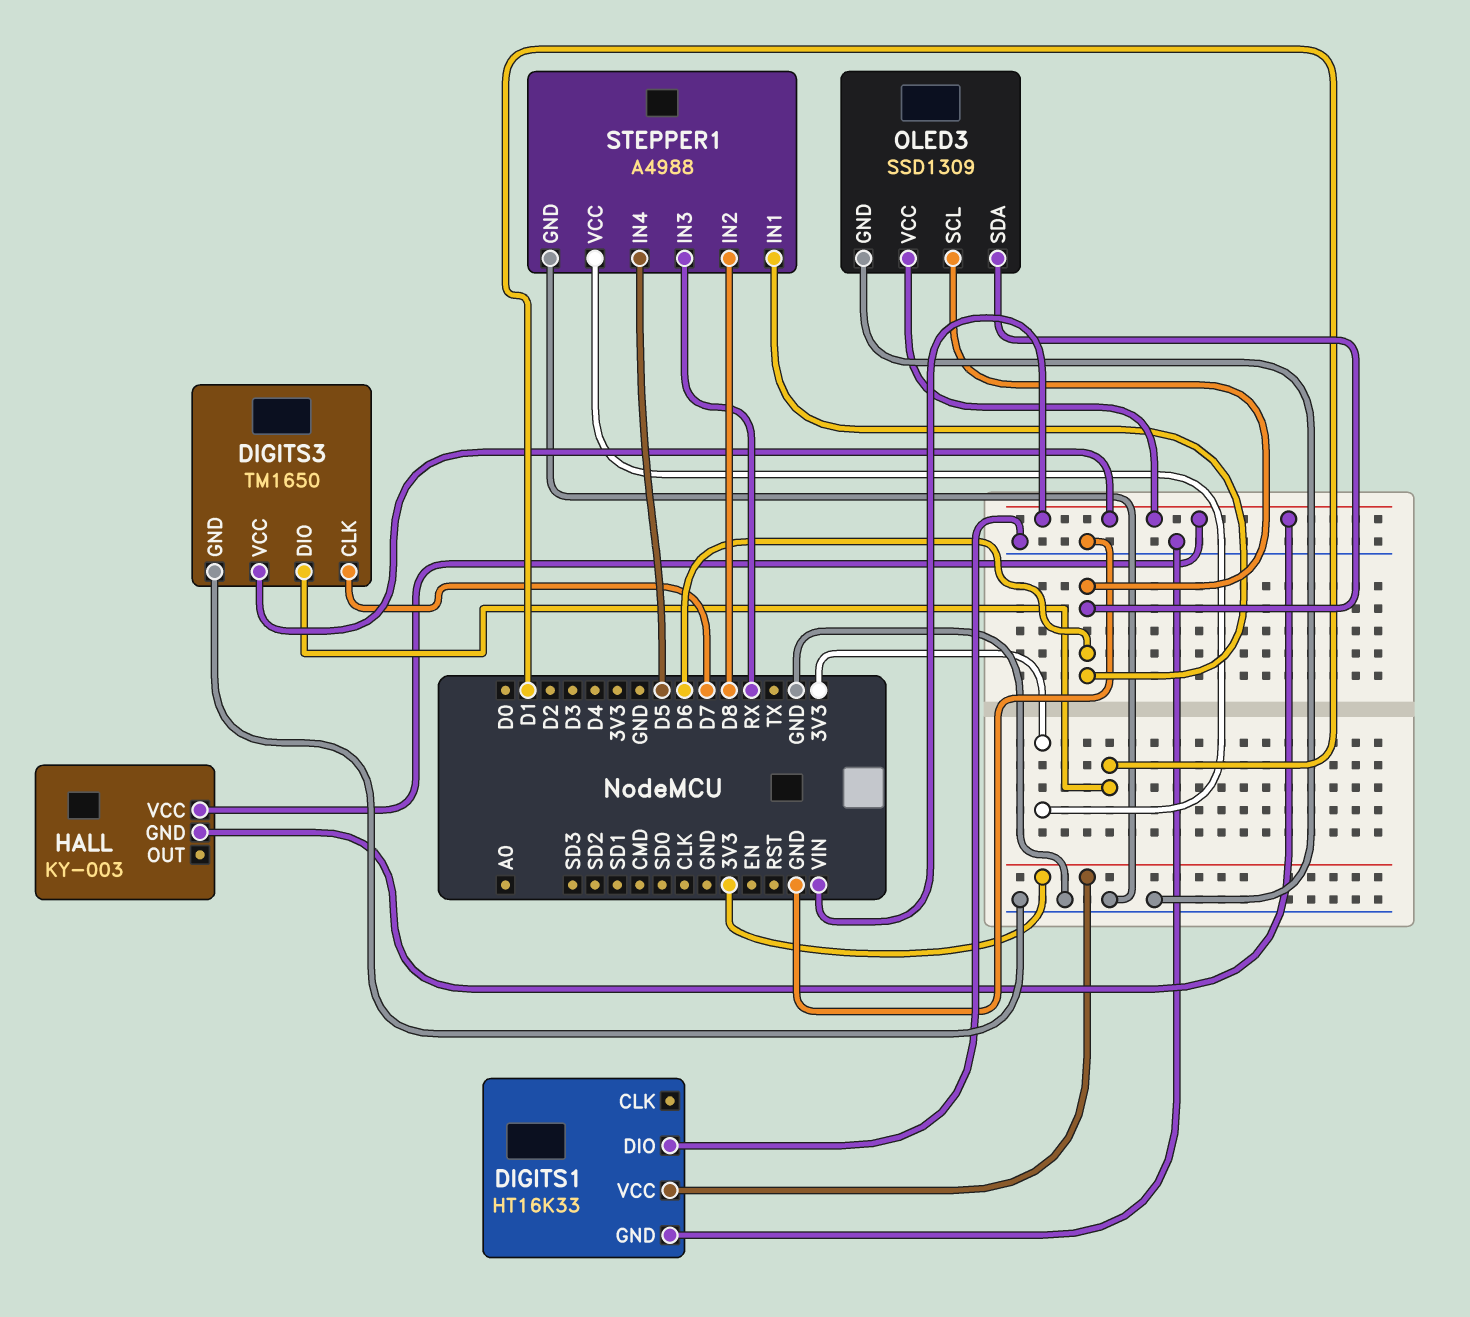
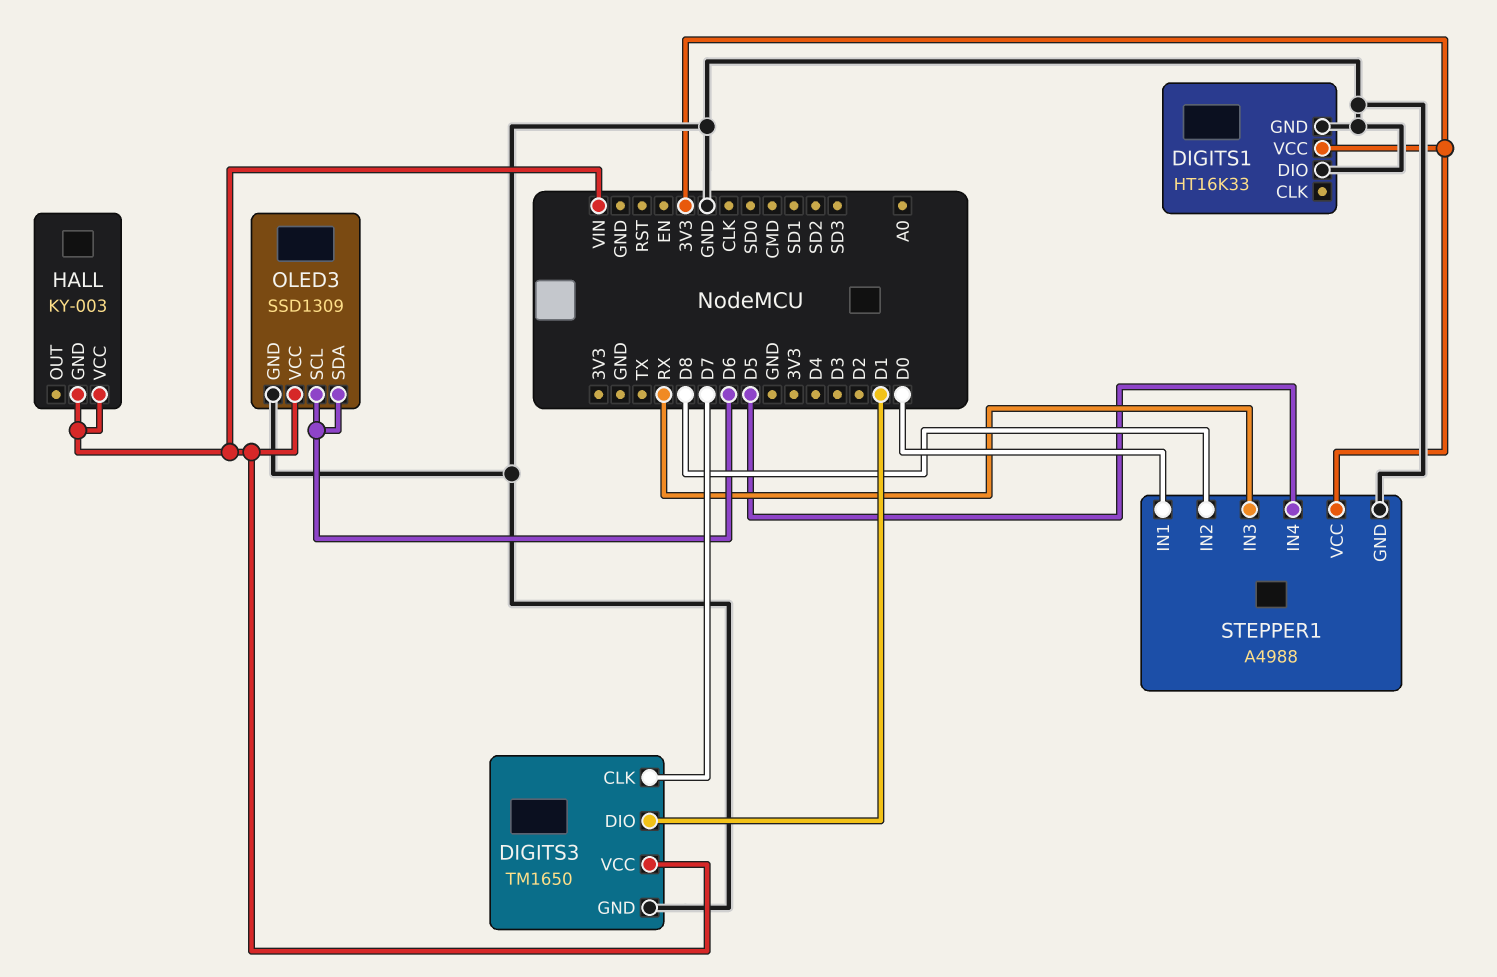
STEPPER1 pin IN1: D6 -> D0

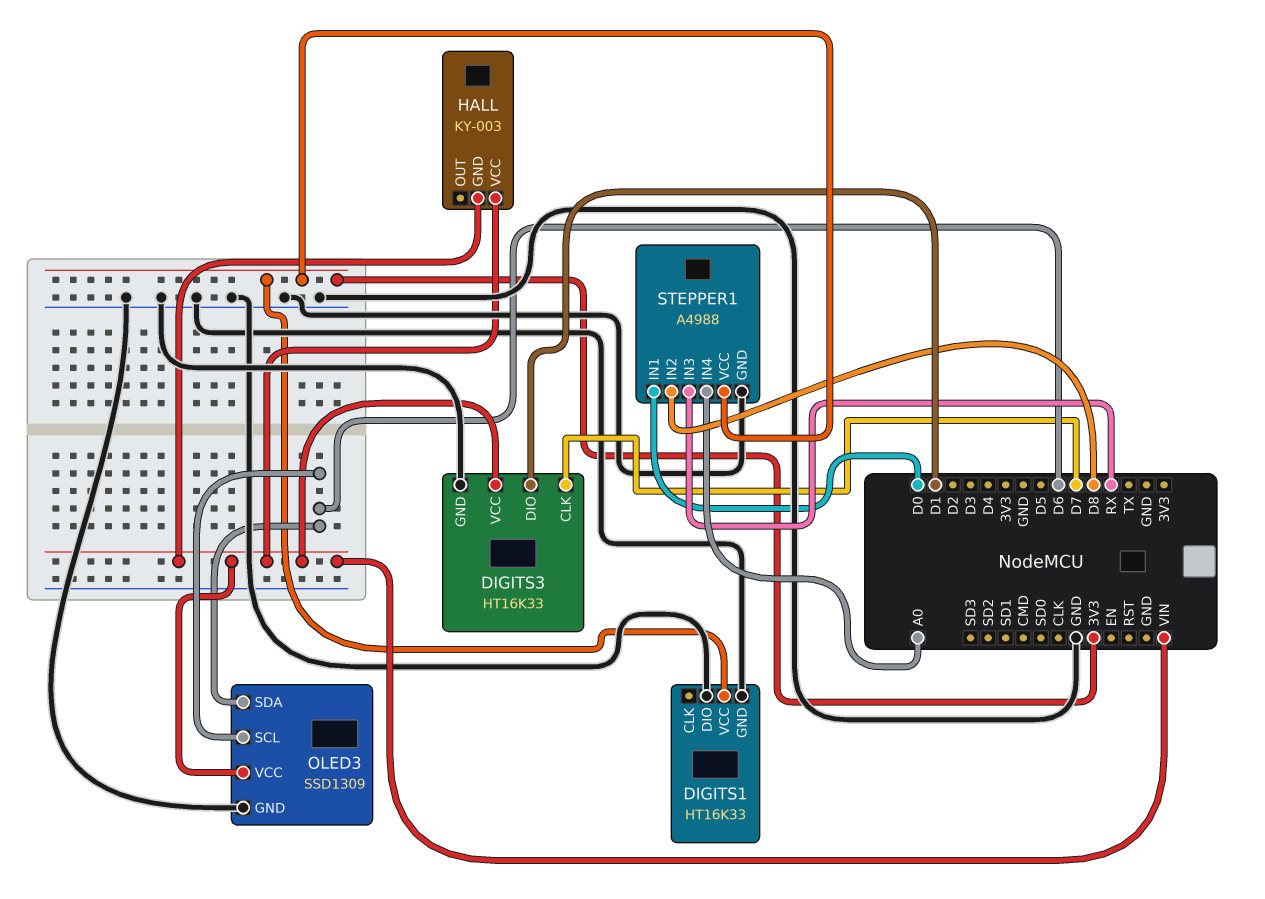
DIGITS3: TM1650 -> HT16K33
STEPPER1 pin IN4: D5 -> A0

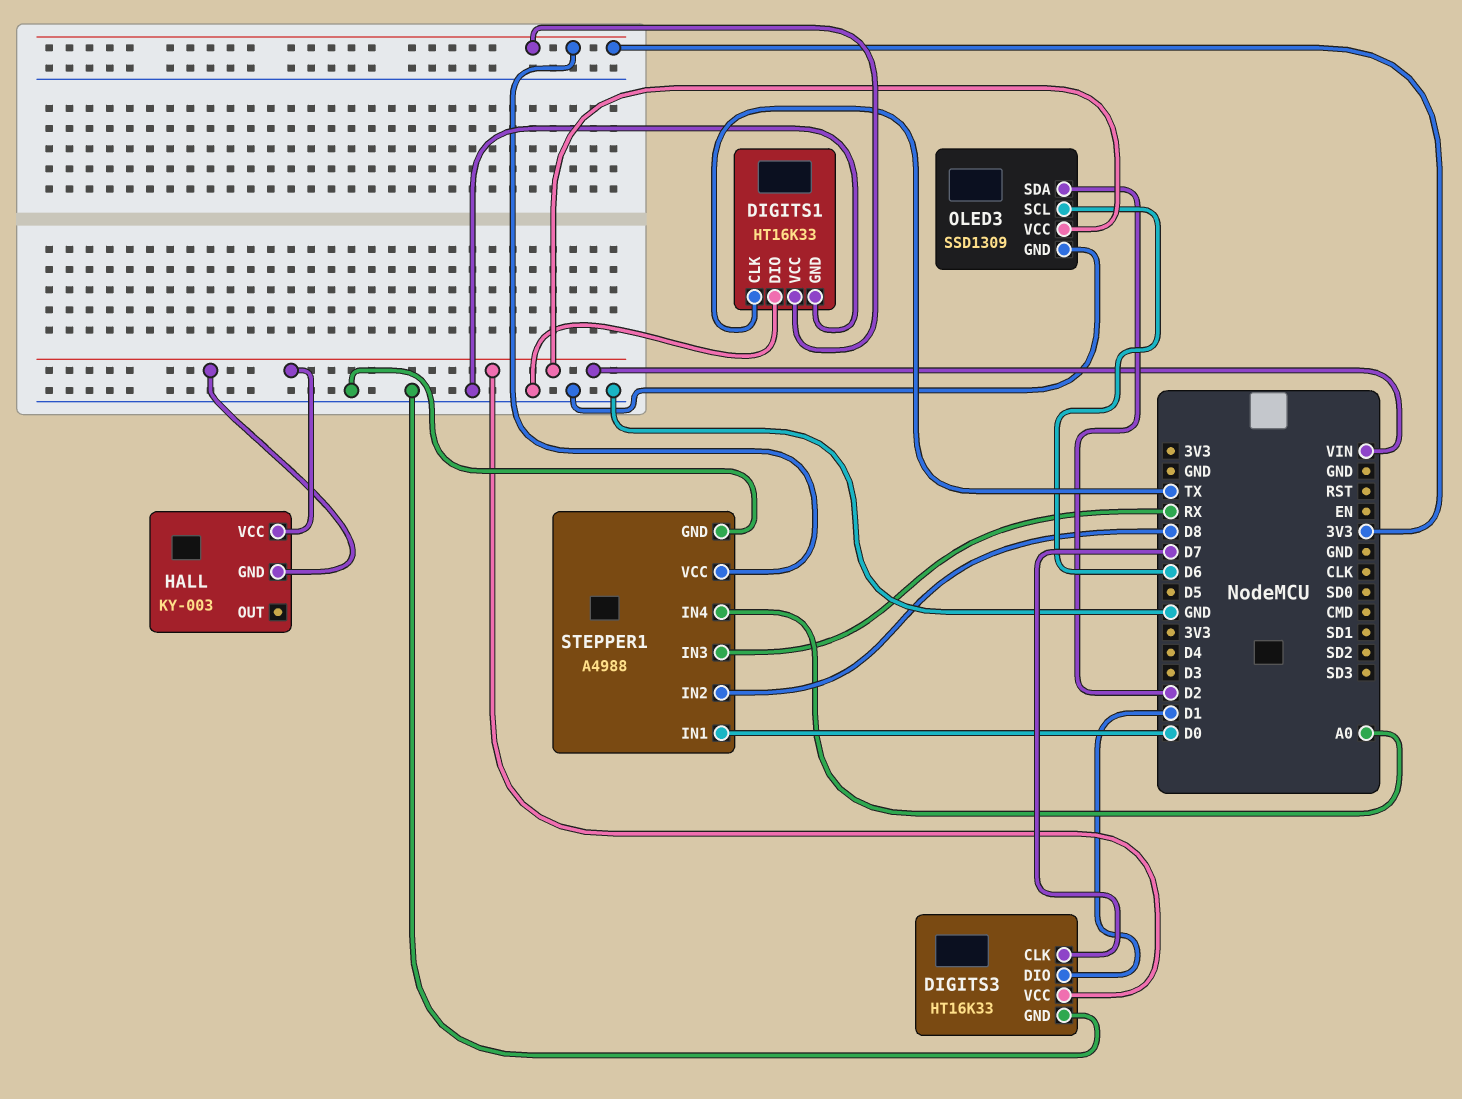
DIGITS1 pin CLK: none -> TX
OLED3 pin SDA: D6 -> D2

